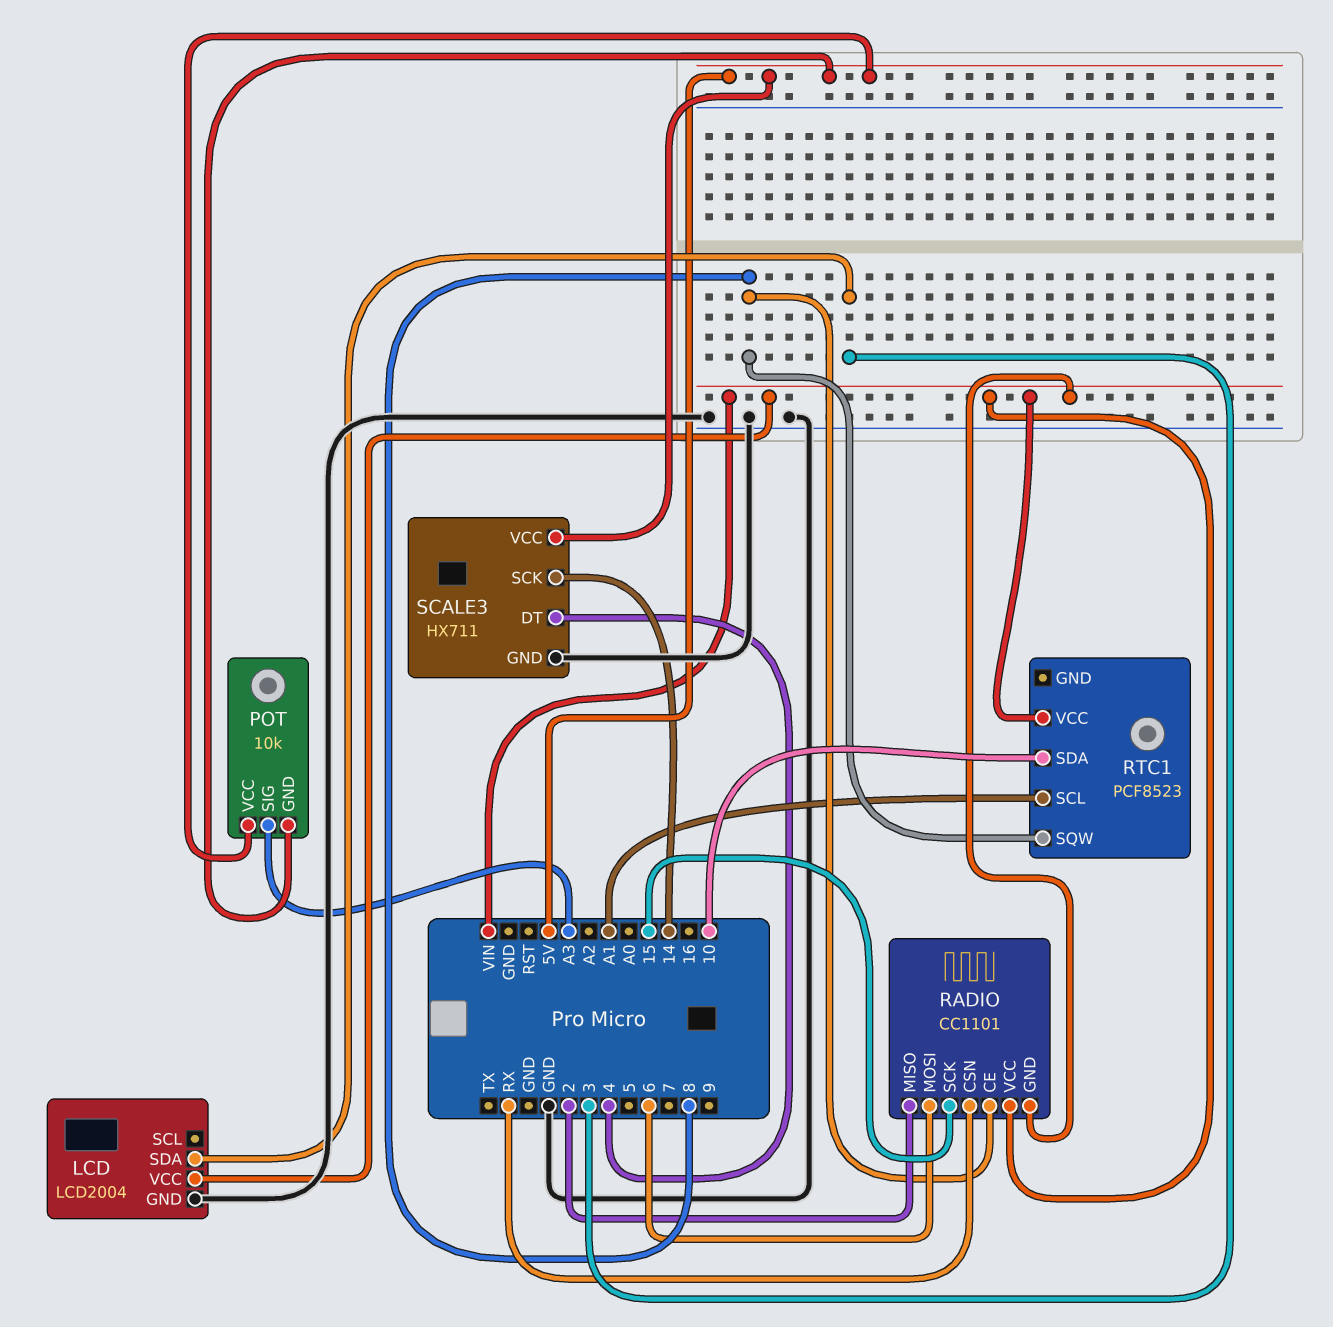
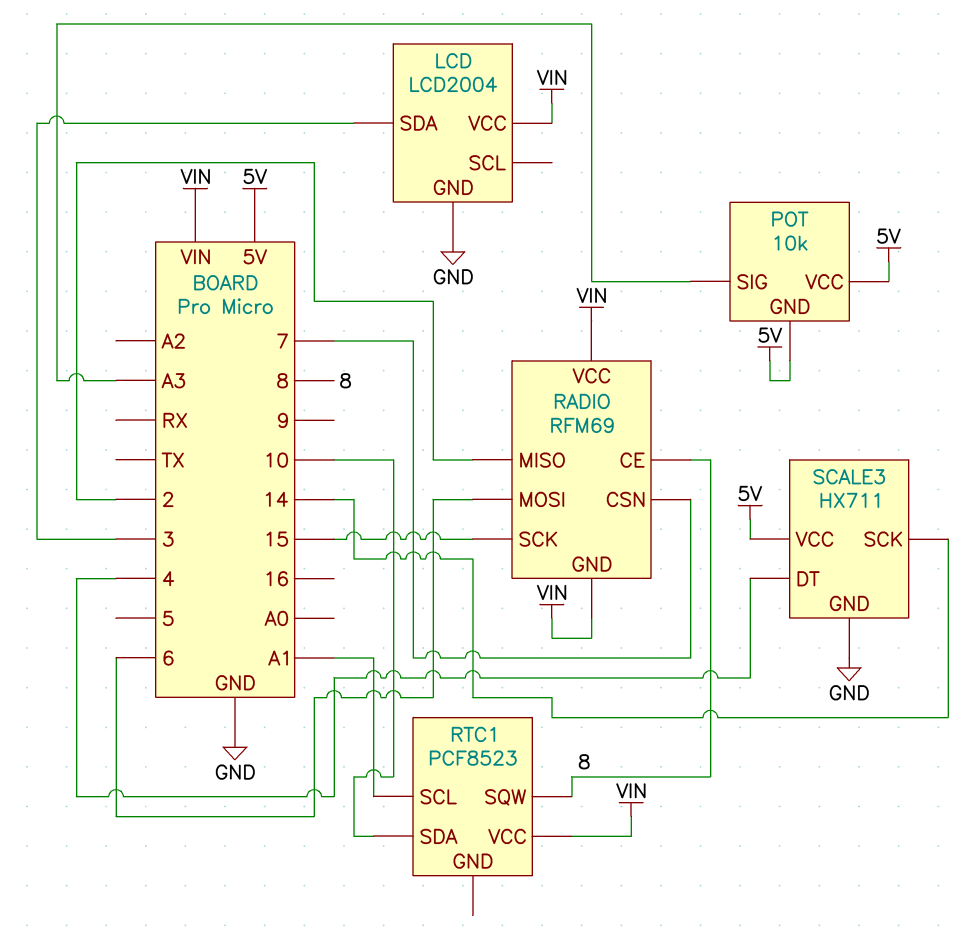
RADIO: CC1101 -> RFM69
RADIO pin CSN: RX -> 7

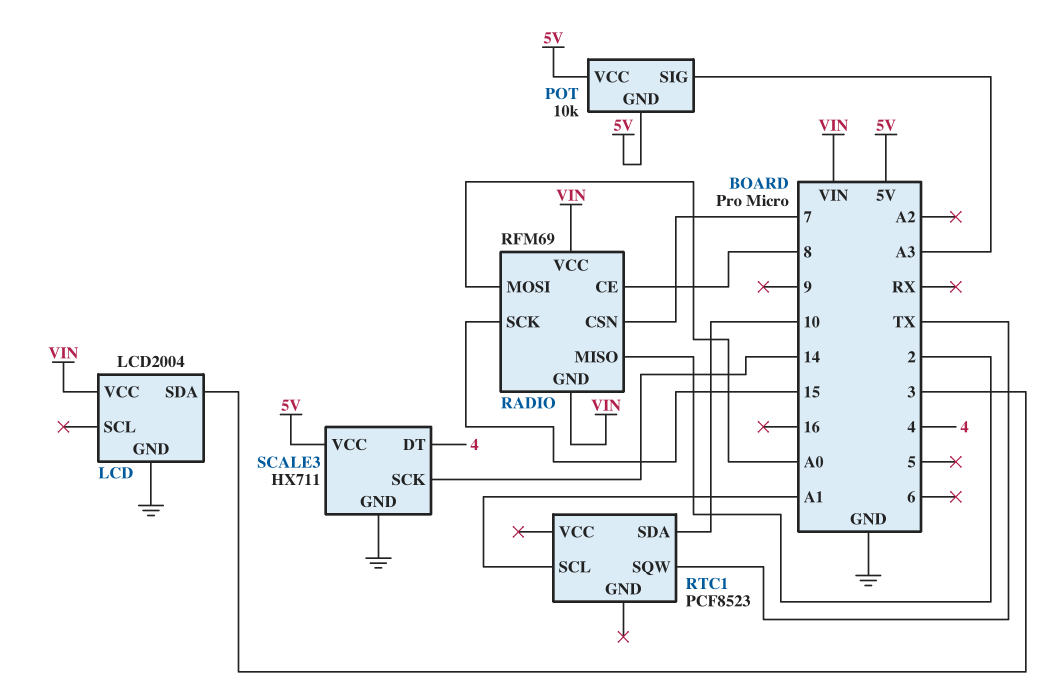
RADIO pin MOSI: 6 -> A0
RTC1 pin SQW: 8 -> TX
RTC1 pin VCC: VIN -> none

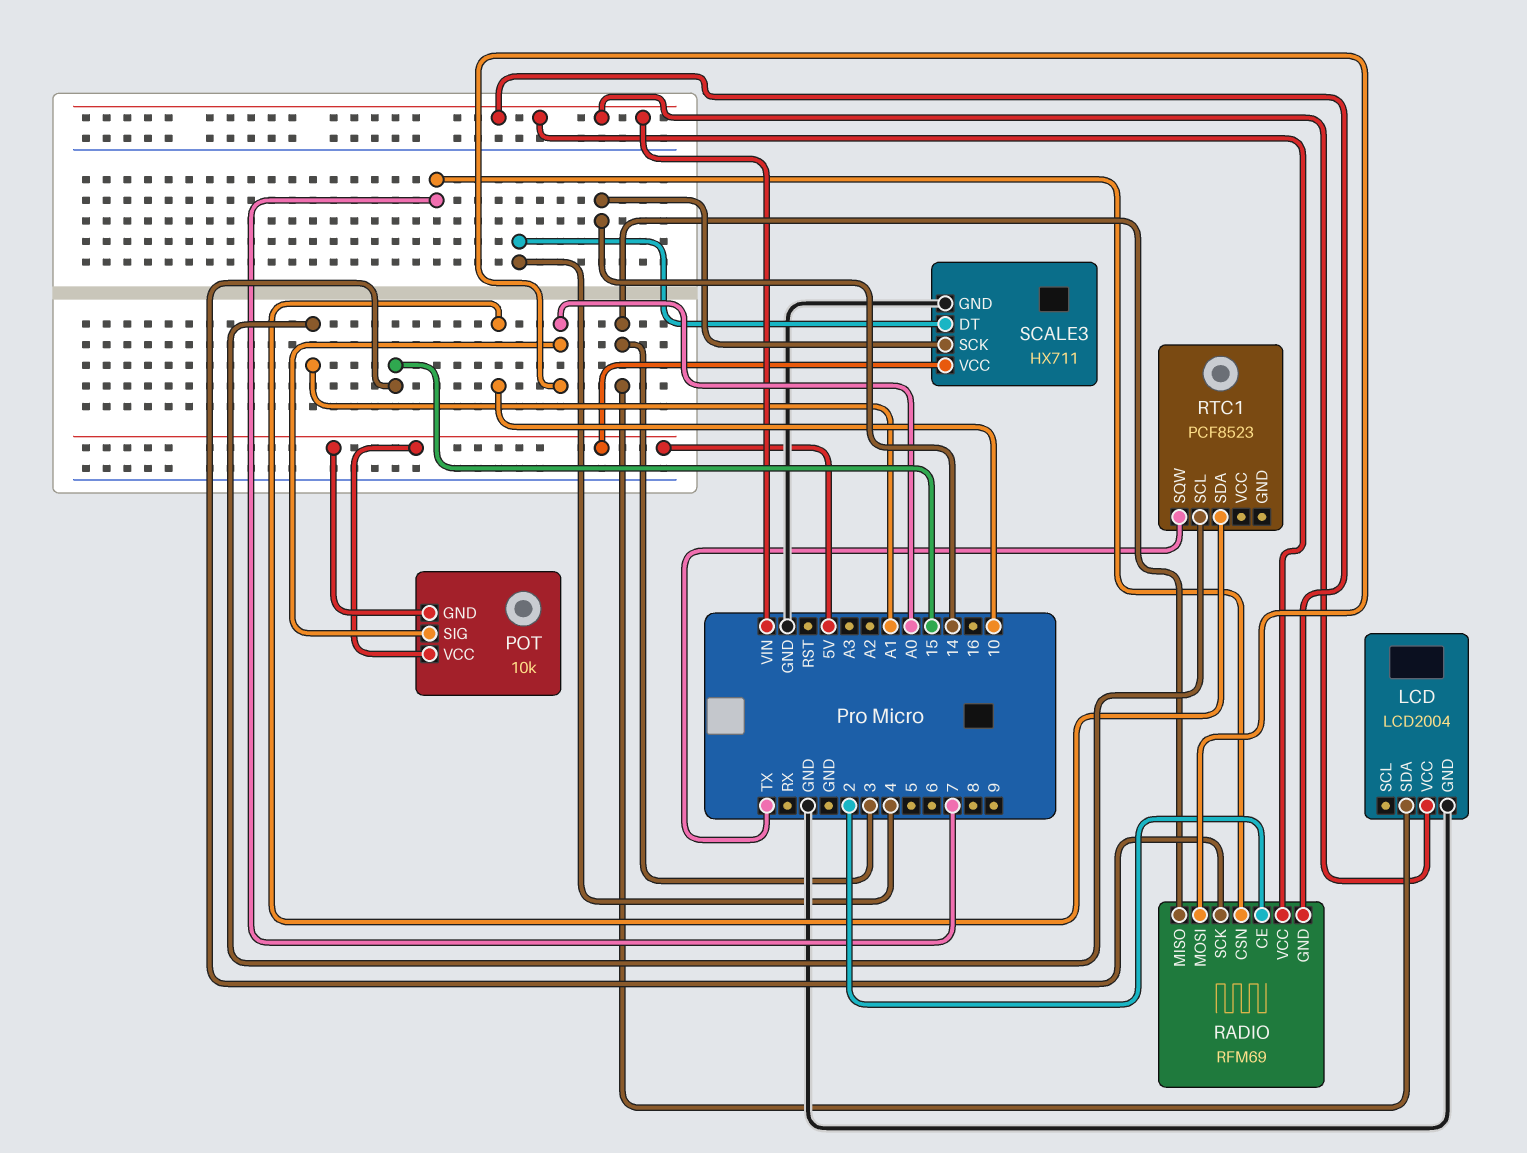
POT pin SIG: A3 -> A0
RADIO pin CE: 8 -> 2
RADIO pin MISO: 2 -> 3

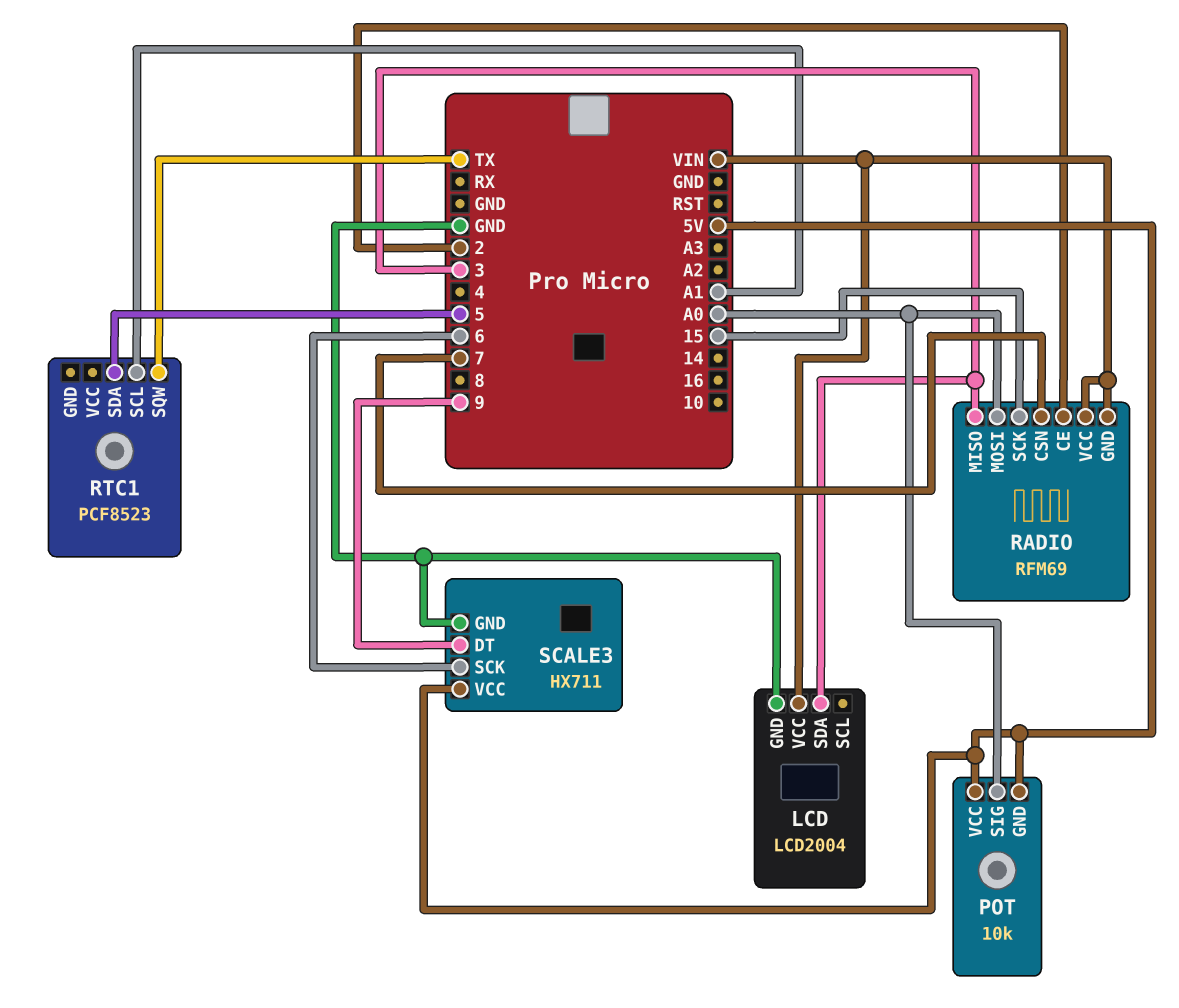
RTC1 pin SDA: 10 -> 5
SCALE3 pin DT: 4 -> 9
SCALE3 pin SCK: 14 -> 6

